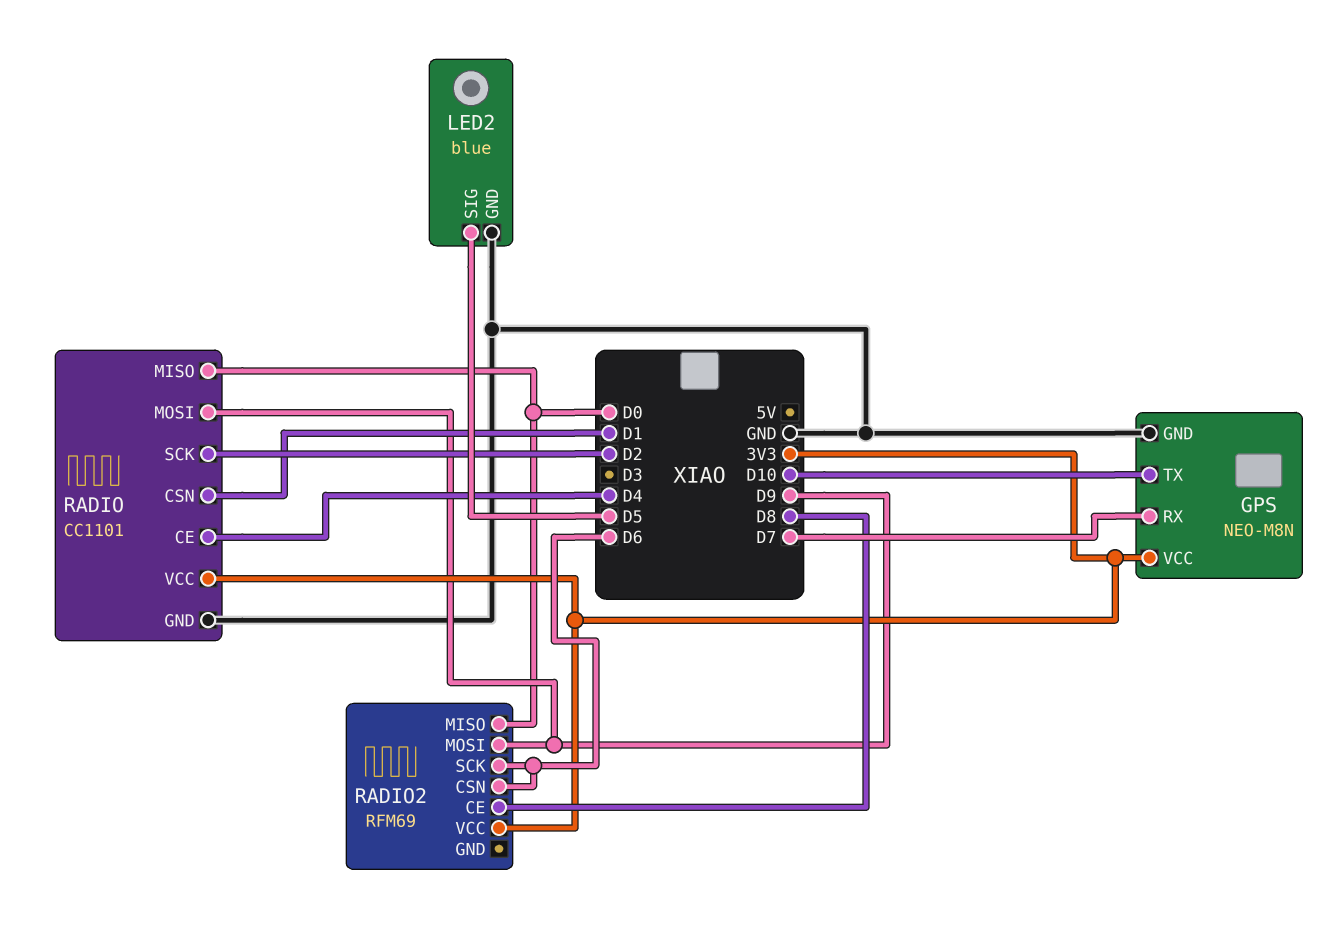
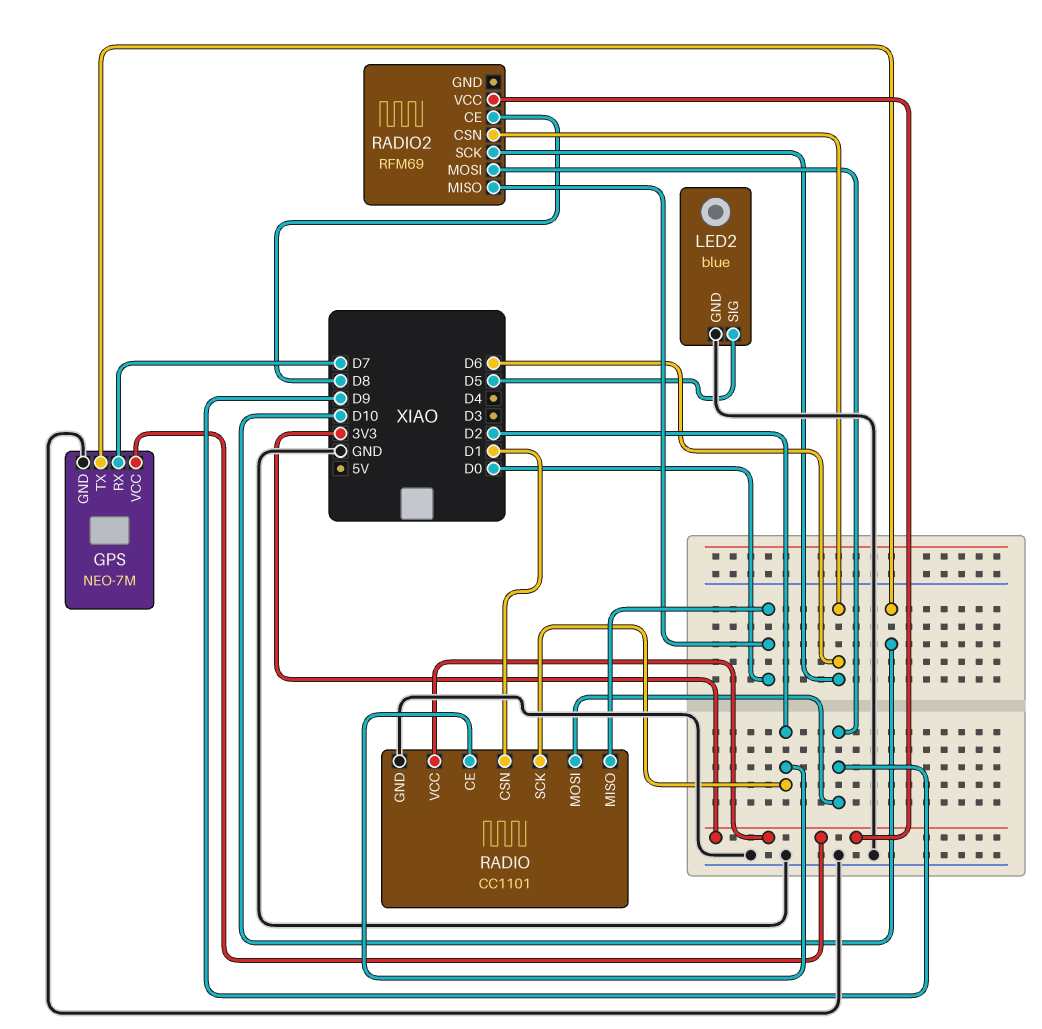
GPS: NEO-M8N -> NEO-7M
RADIO pin CE: D4 -> D2

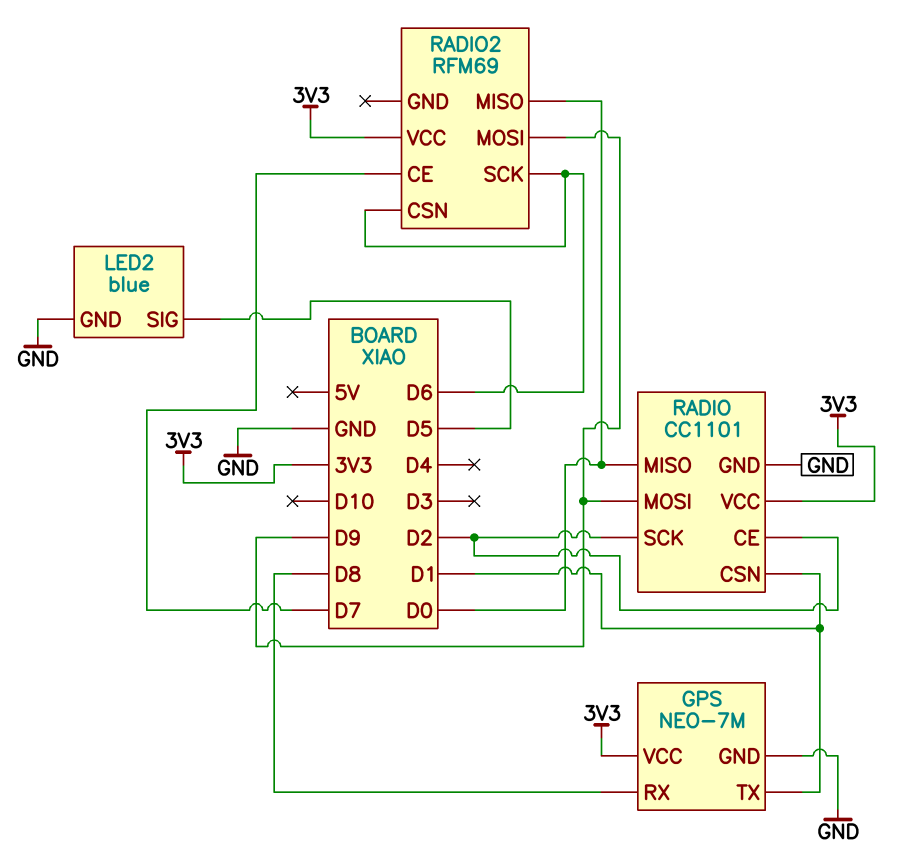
GPS pin RX: D7 -> D8
GPS pin TX: D10 -> D1
RADIO2 pin CE: D8 -> D7

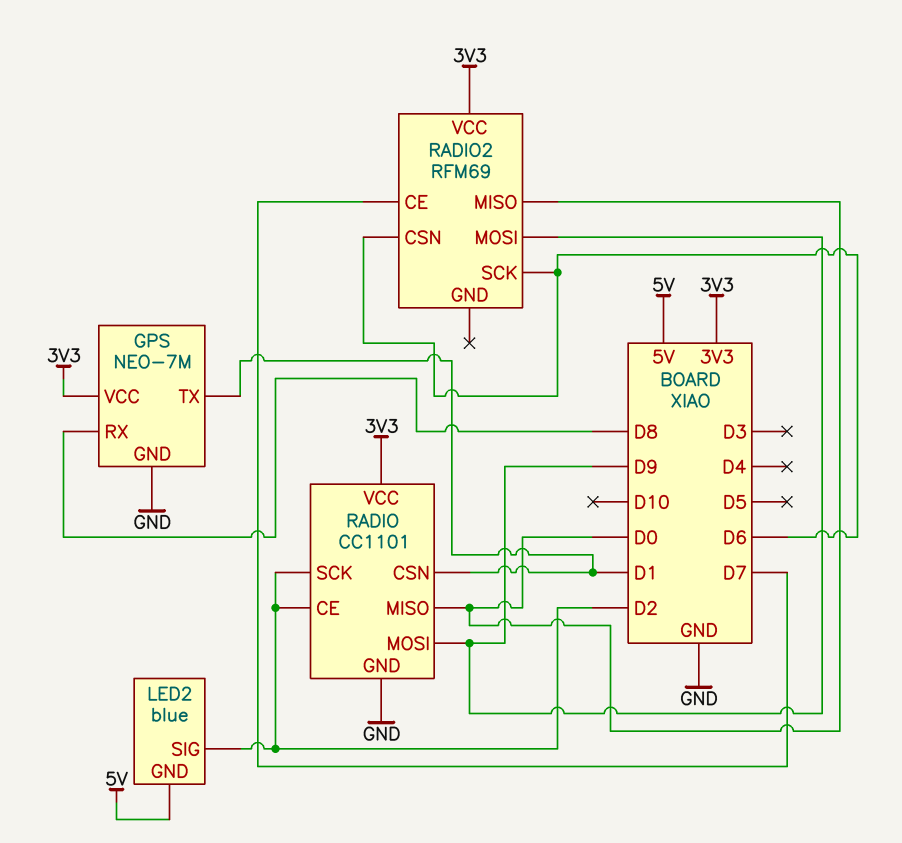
LED2 pin GND: GND -> 5V
LED2 pin SIG: D5 -> D2

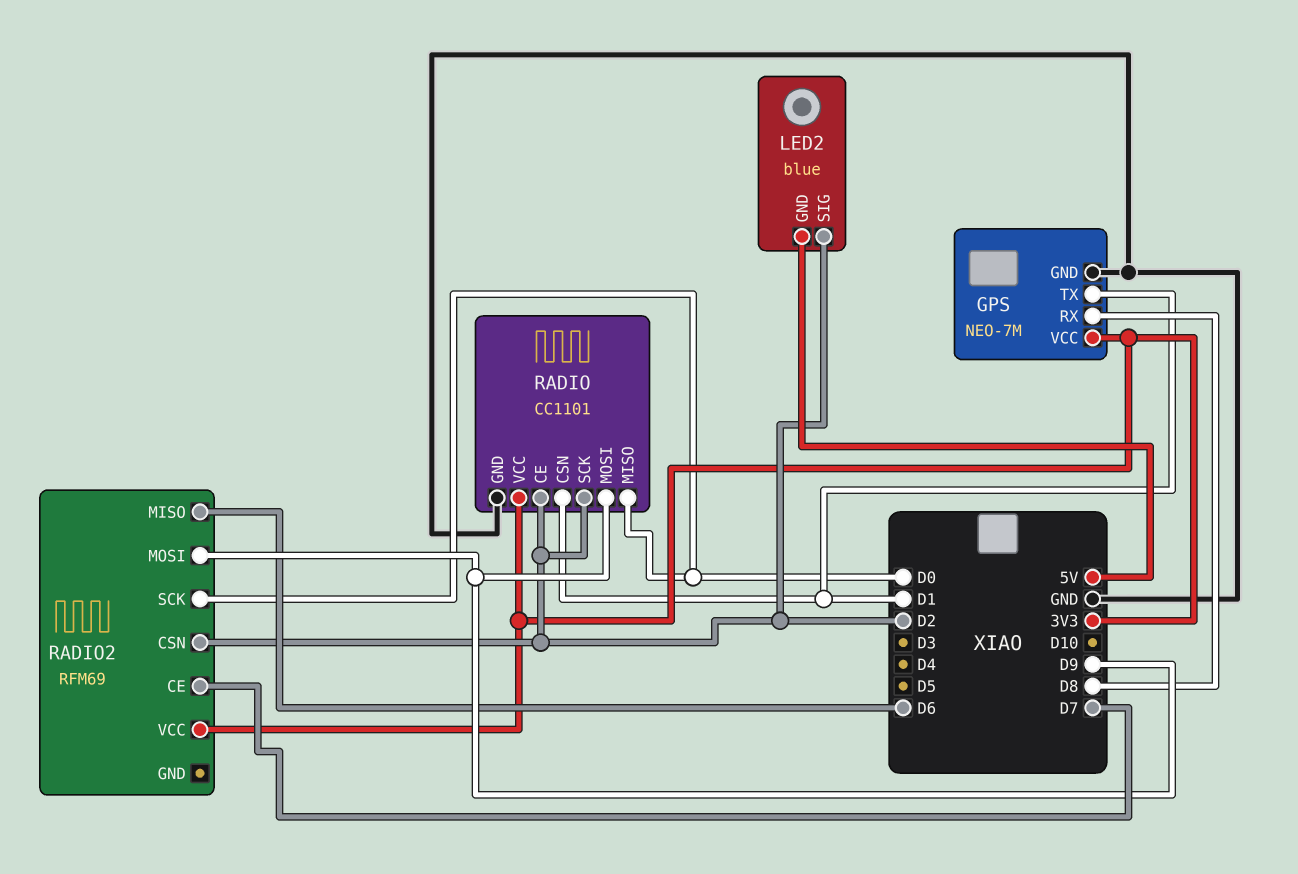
RADIO2 pin CSN: D6 -> D2
RADIO2 pin MISO: D0 -> D6
RADIO2 pin SCK: D6 -> D0

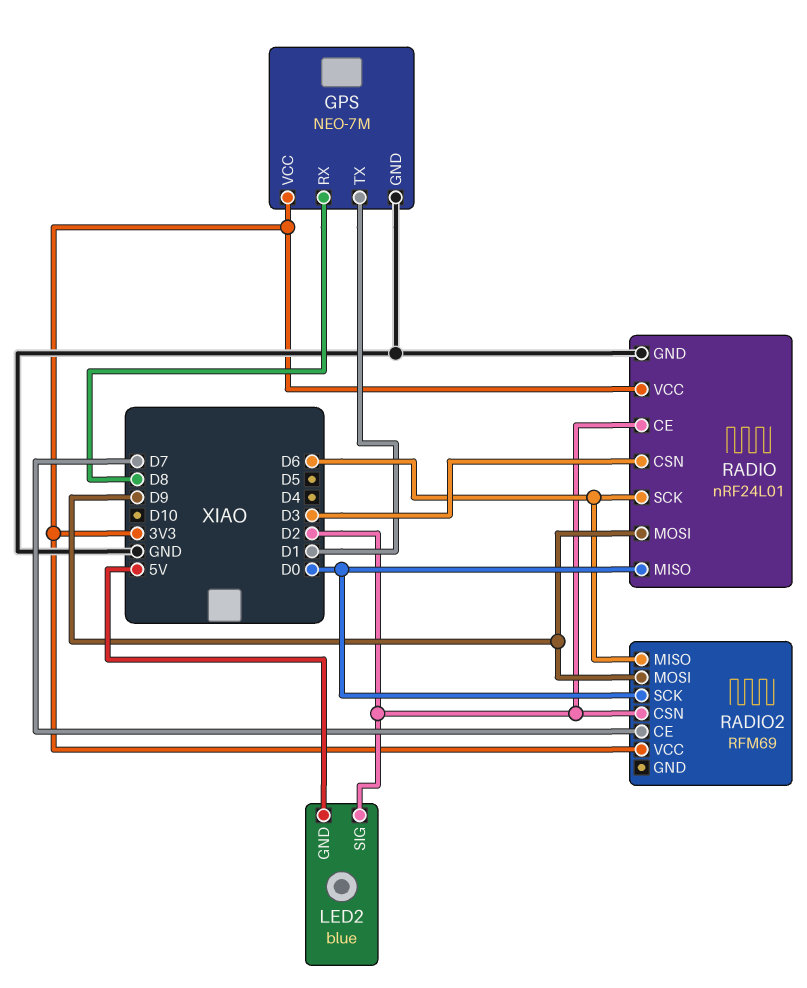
RADIO: CC1101 -> nRF24L01
RADIO pin CSN: D1 -> D3
RADIO pin SCK: D2 -> D6

